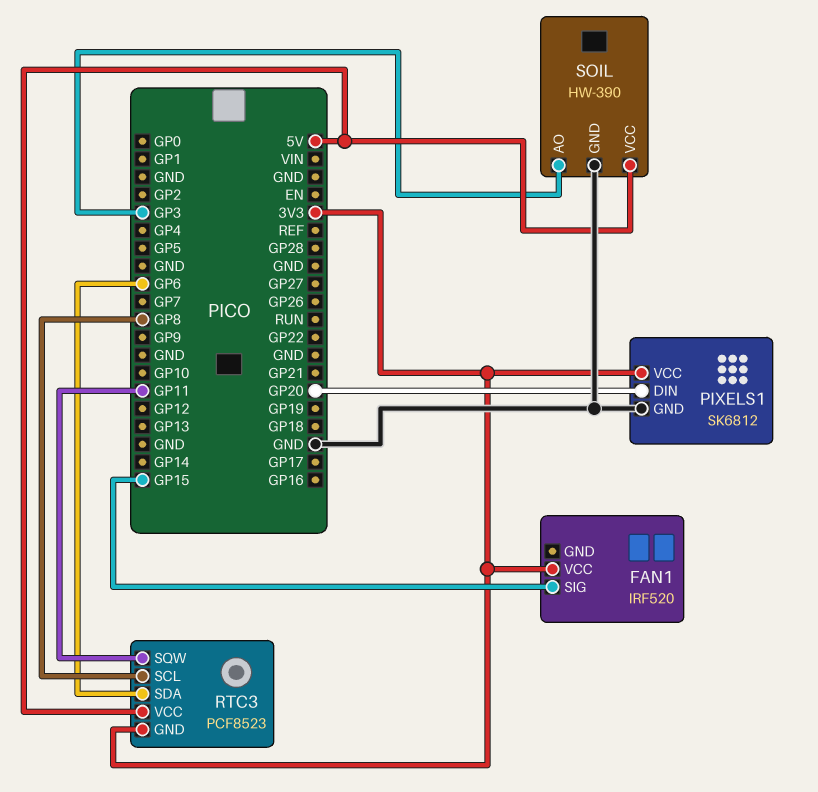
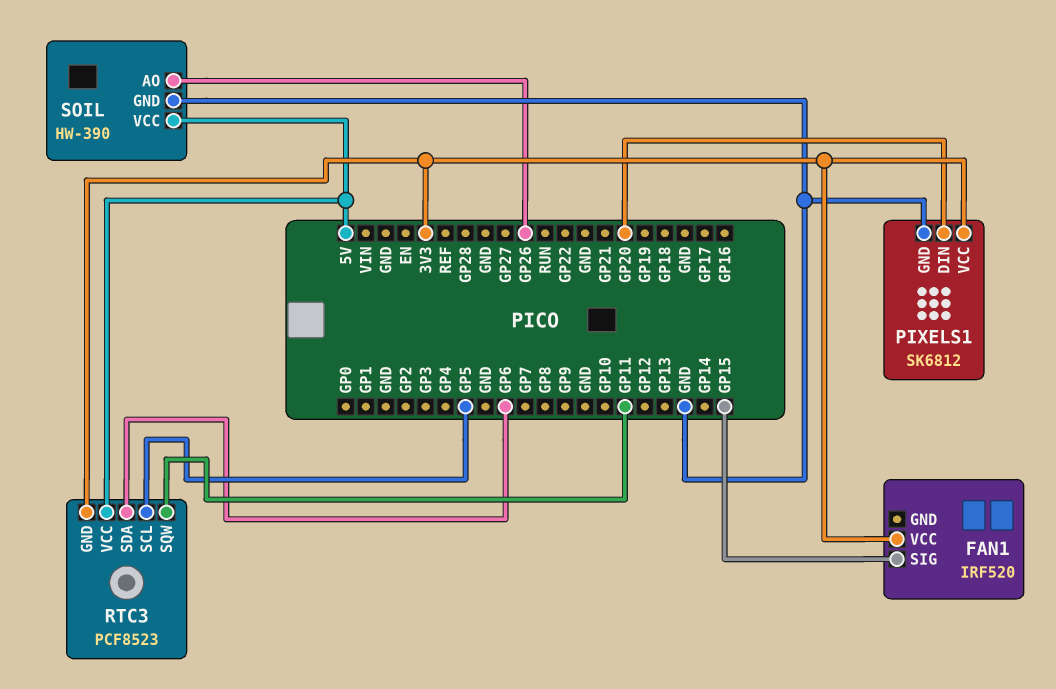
RTC3 pin SCL: GP8 -> GP5
SOIL pin AO: GP3 -> GP26

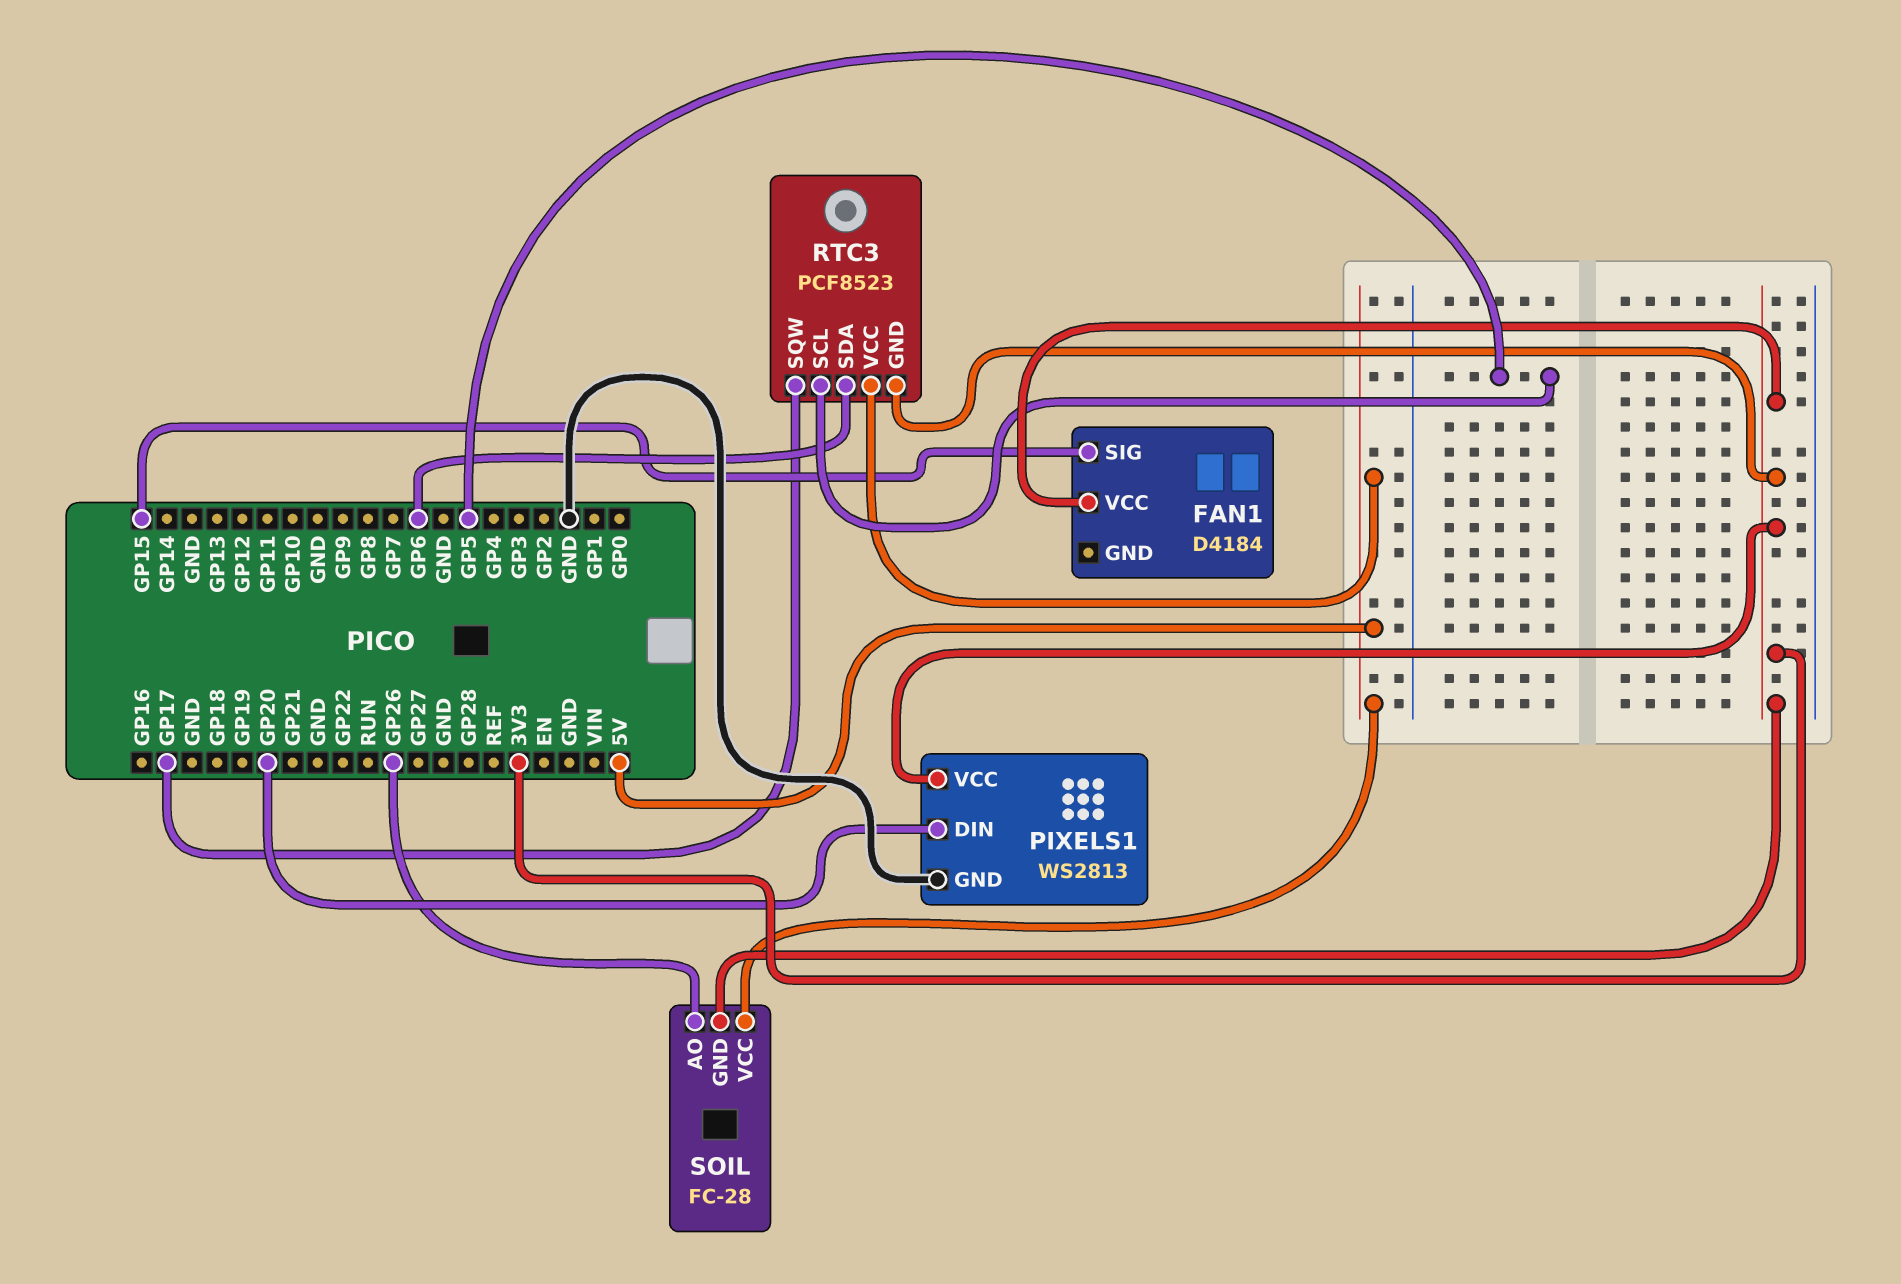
FAN1: IRF520 -> D4184
PIXELS1: SK6812 -> WS2813
RTC3 pin SQW: GP11 -> GP17
SOIL: HW-390 -> FC-28
SOIL pin GND: GND -> 3V3

